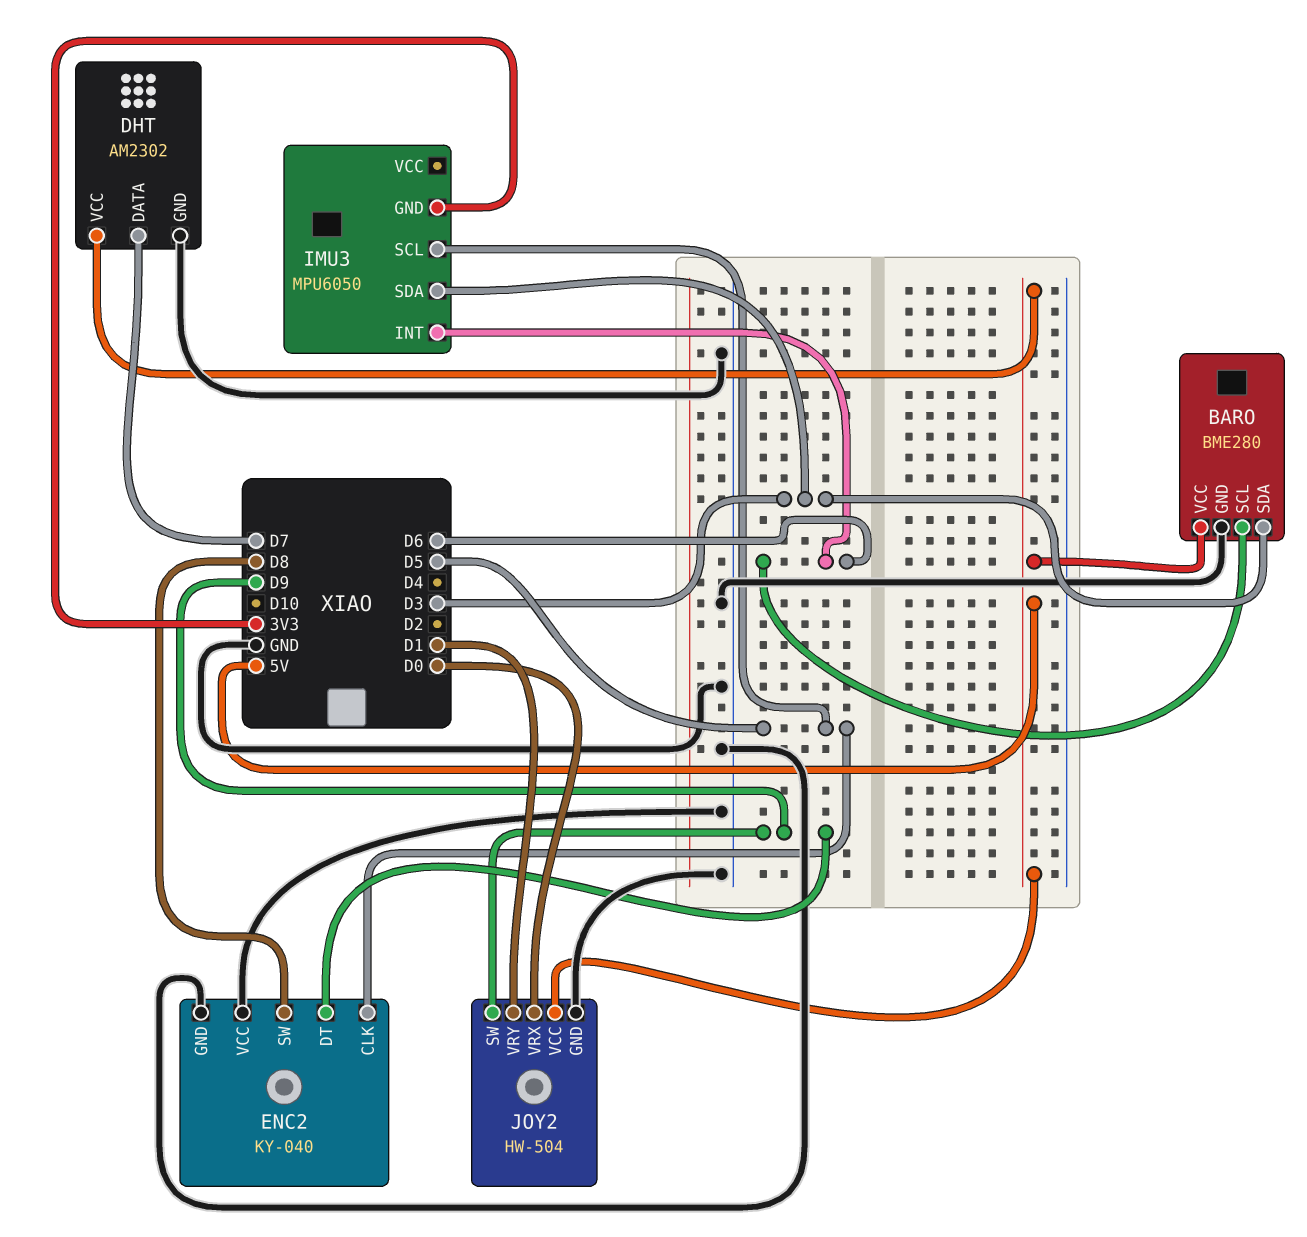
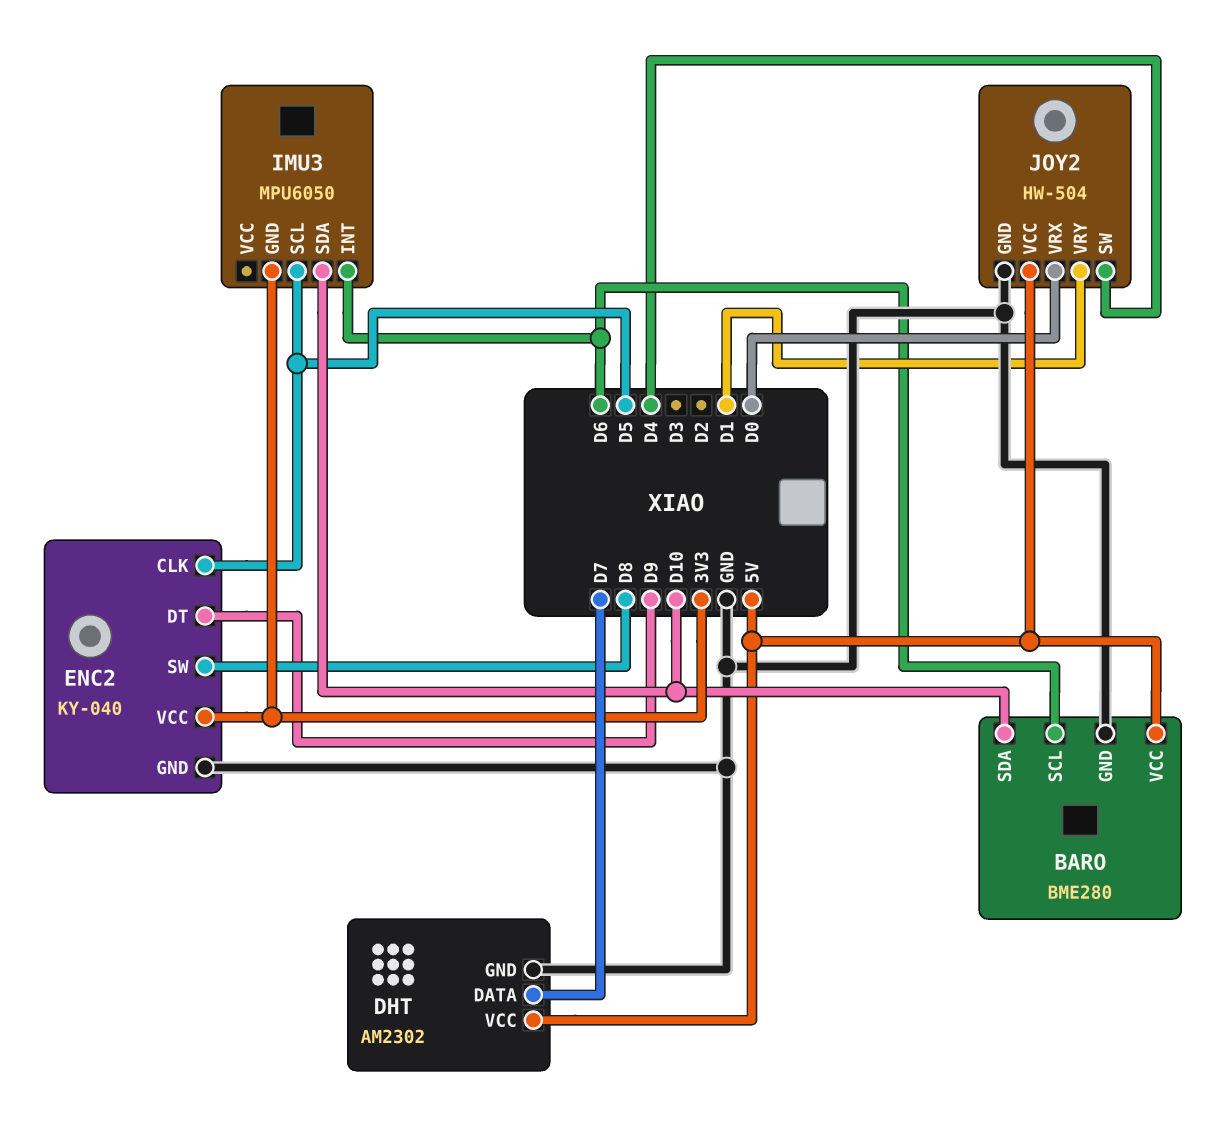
BARO pin SDA: D3 -> D10
ENC2 pin VCC: GND -> 3V3
IMU3 pin SDA: D3 -> D10
JOY2 pin SW: D9 -> D4

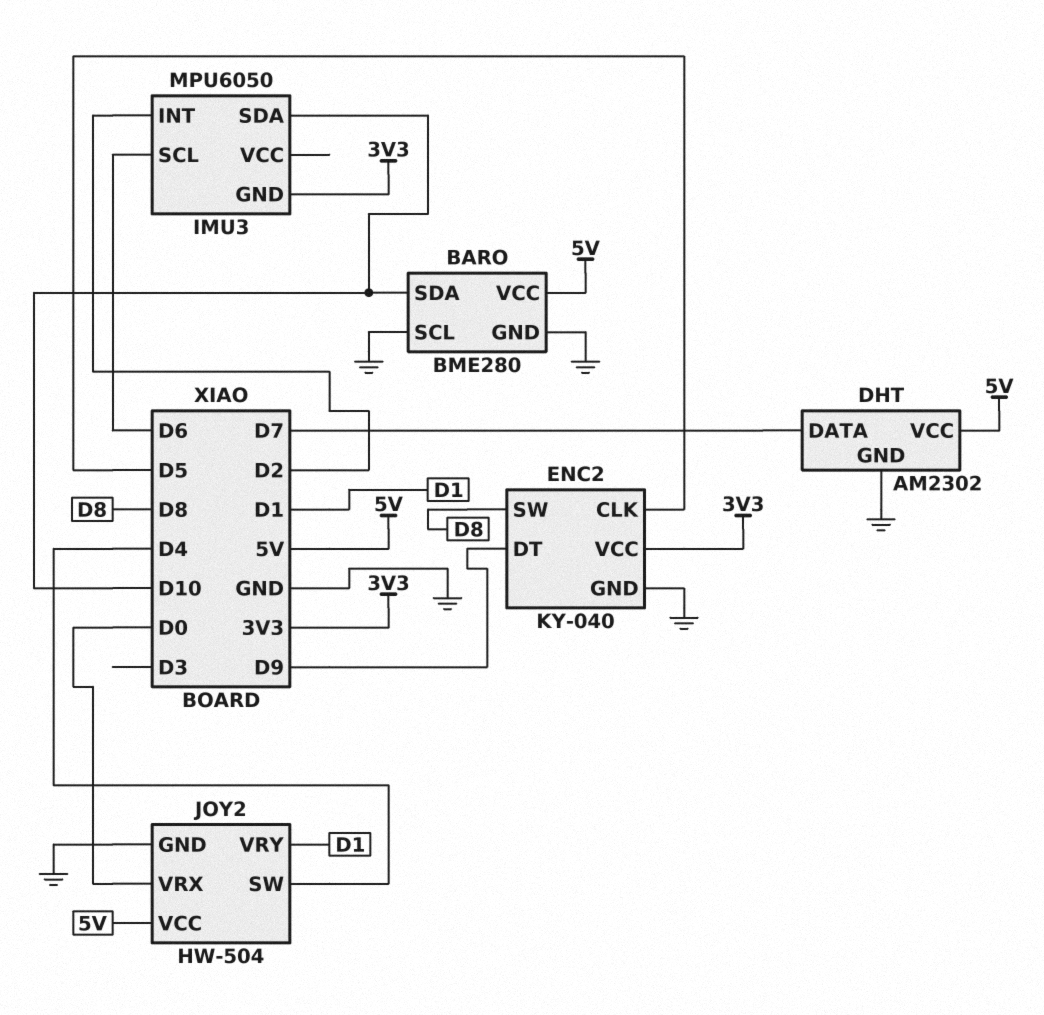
BARO pin SCL: D6 -> GND
IMU3 pin INT: D6 -> D2
IMU3 pin SCL: D5 -> D6

